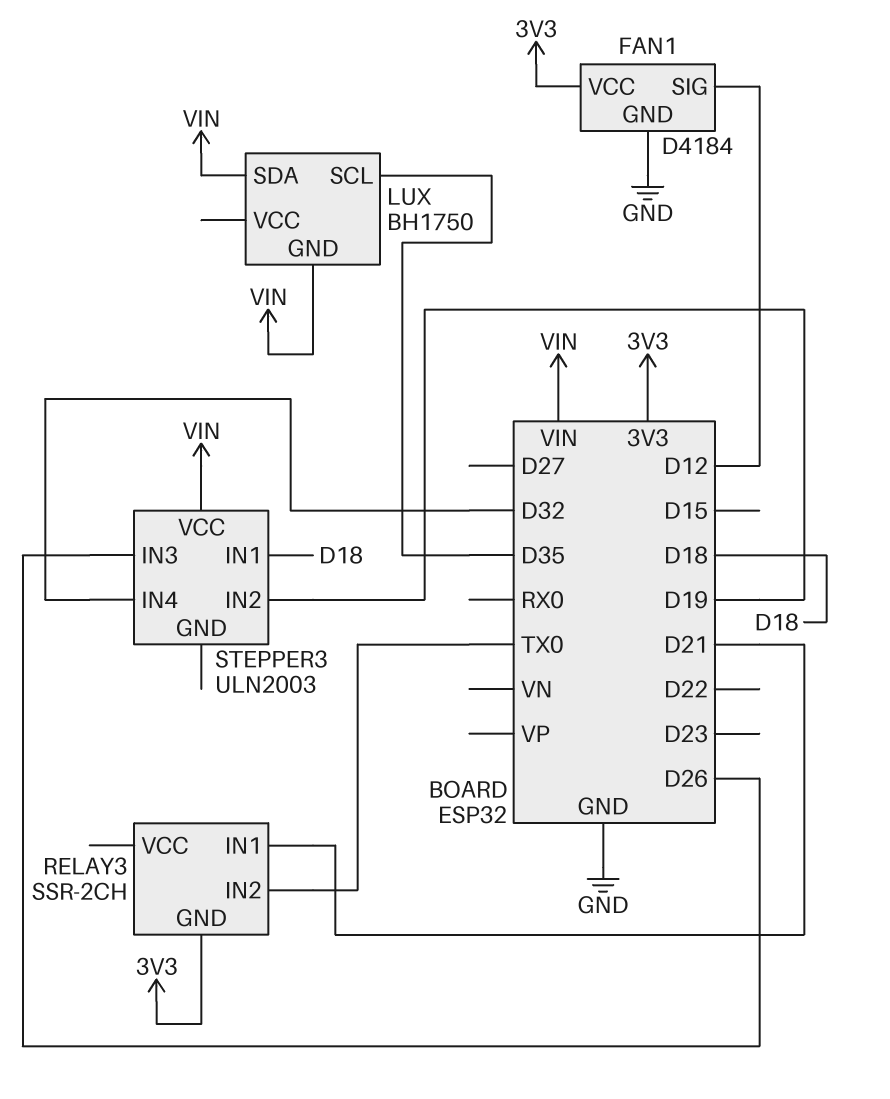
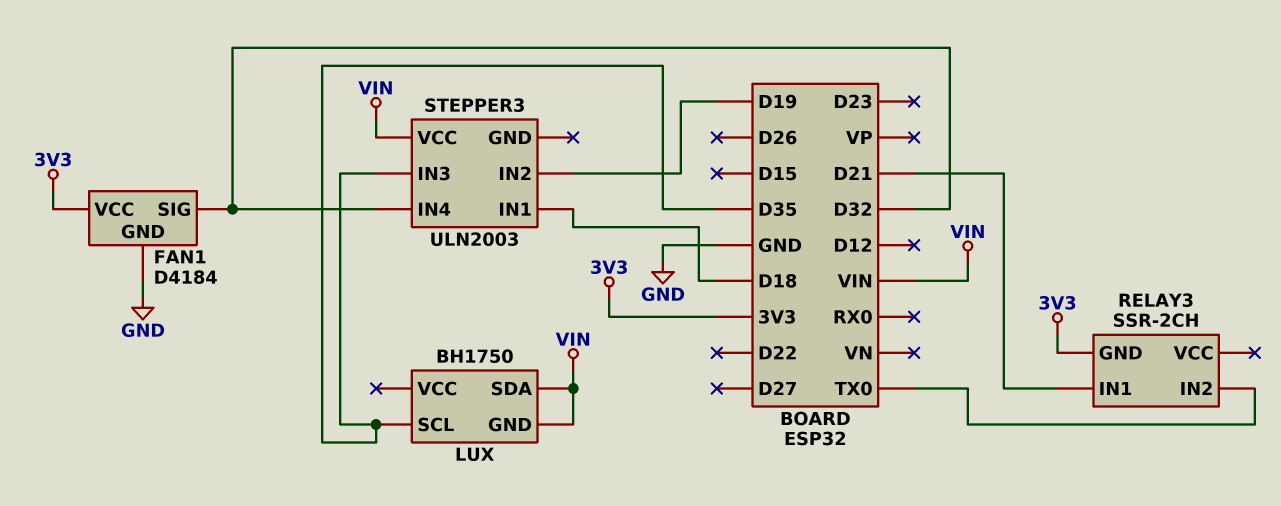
FAN1 pin SIG: D12 -> D32
STEPPER3 pin IN3: D26 -> D35

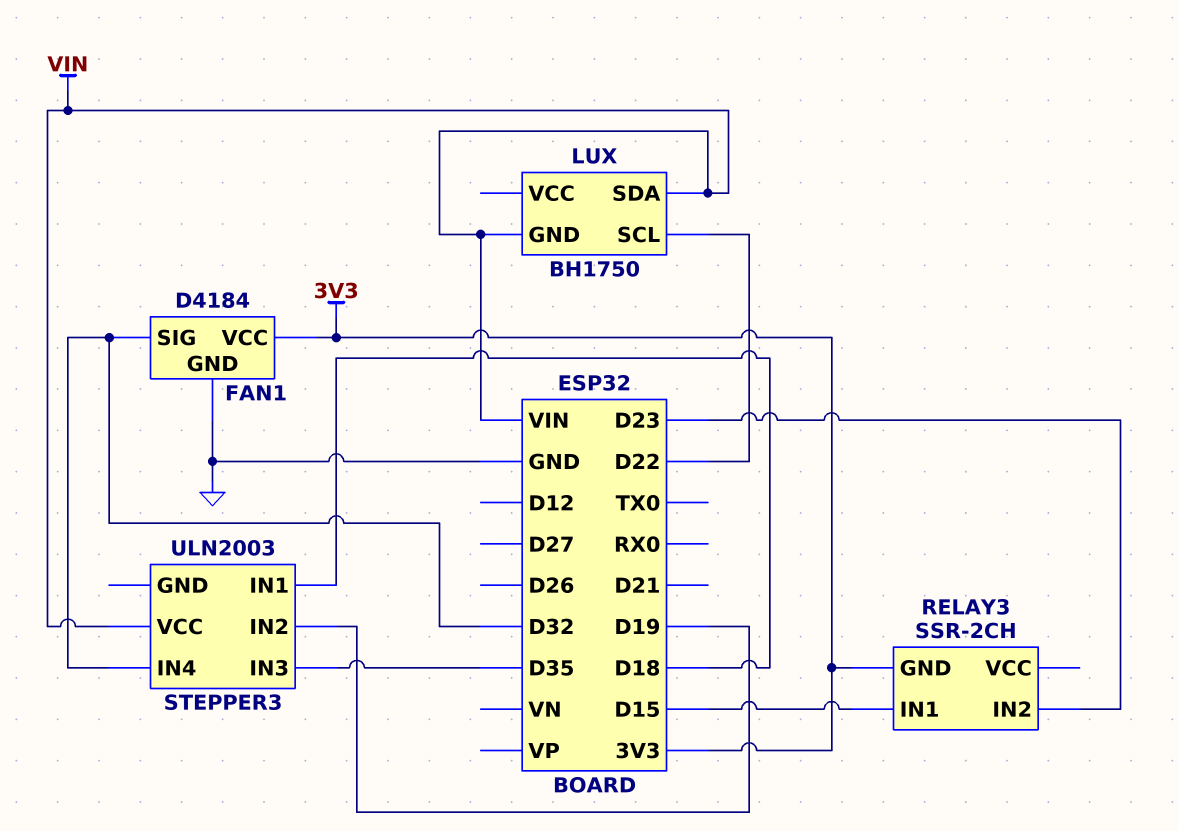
LUX pin SCL: D35 -> D22
RELAY3 pin IN1: D21 -> D15
RELAY3 pin IN2: TX0 -> D23

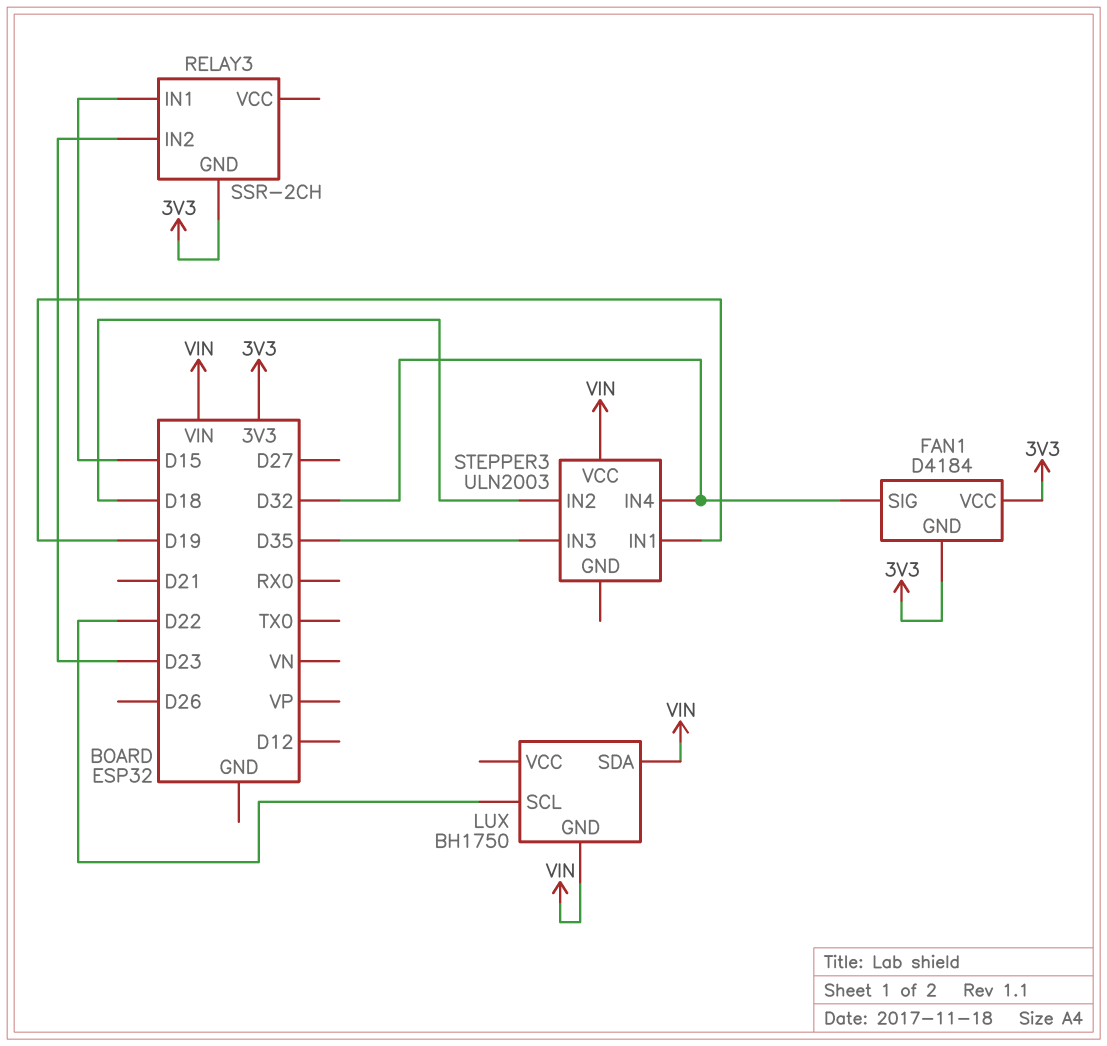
FAN1 pin GND: GND -> 3V3
STEPPER3 pin IN1: D18 -> D19
STEPPER3 pin IN2: D19 -> D18

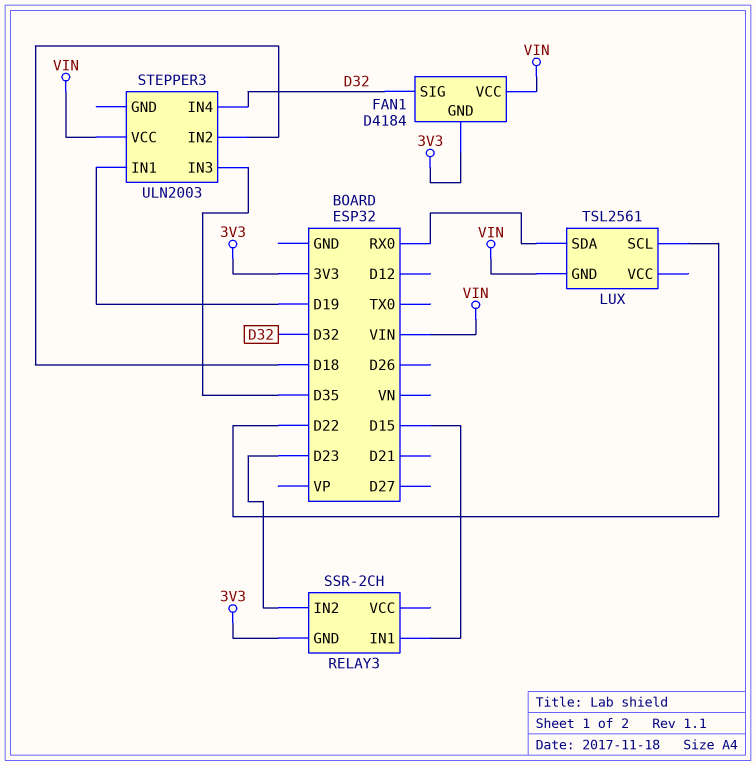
FAN1 pin VCC: 3V3 -> VIN
LUX: BH1750 -> TSL2561
LUX pin SDA: VIN -> RX0

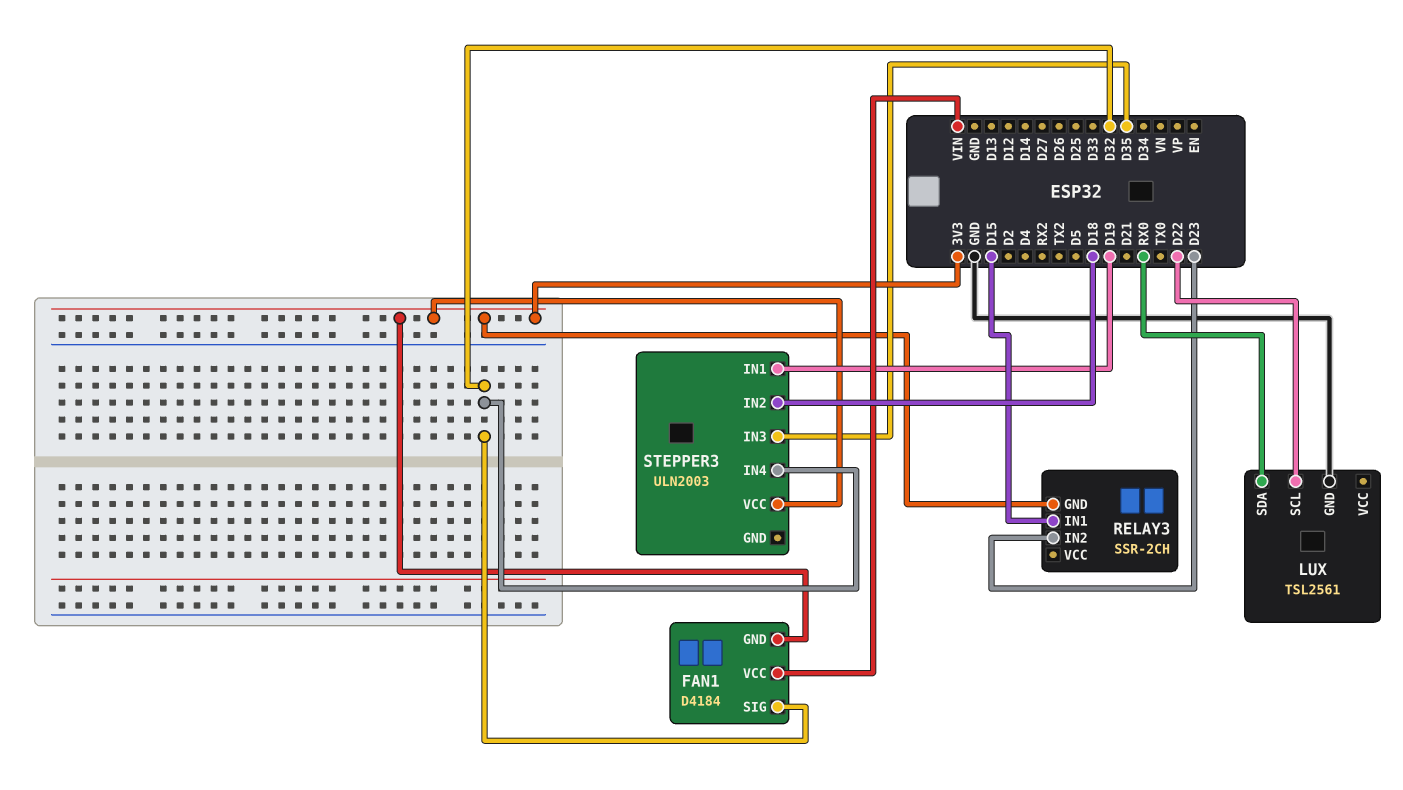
LUX pin GND: VIN -> GND
STEPPER3 pin VCC: VIN -> 3V3

